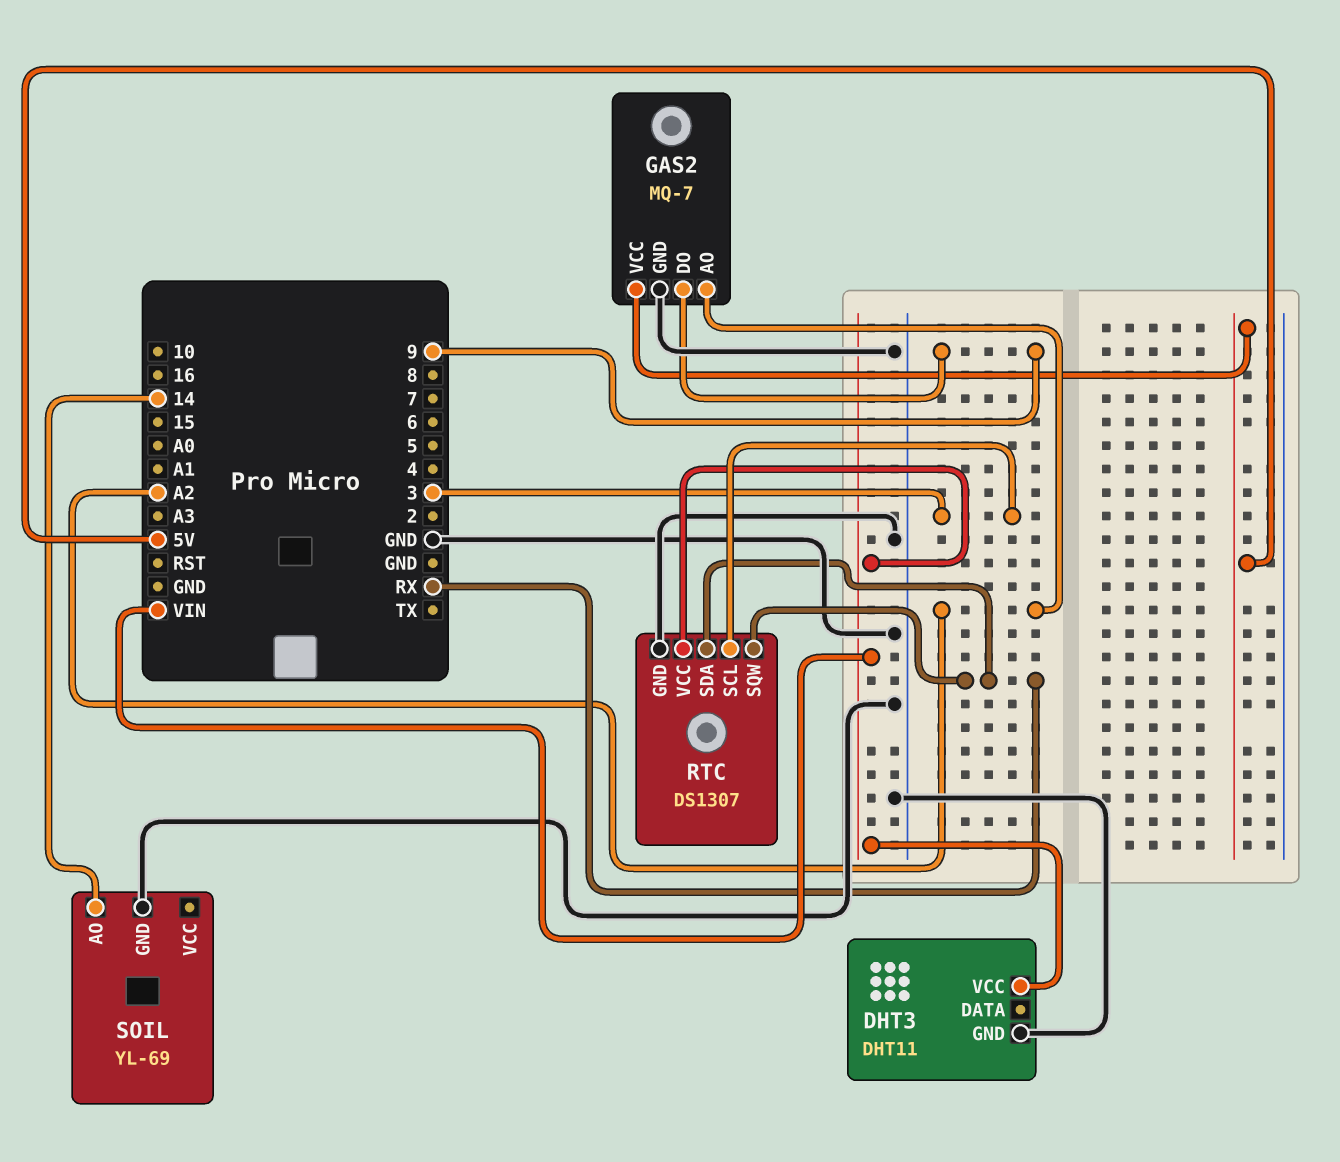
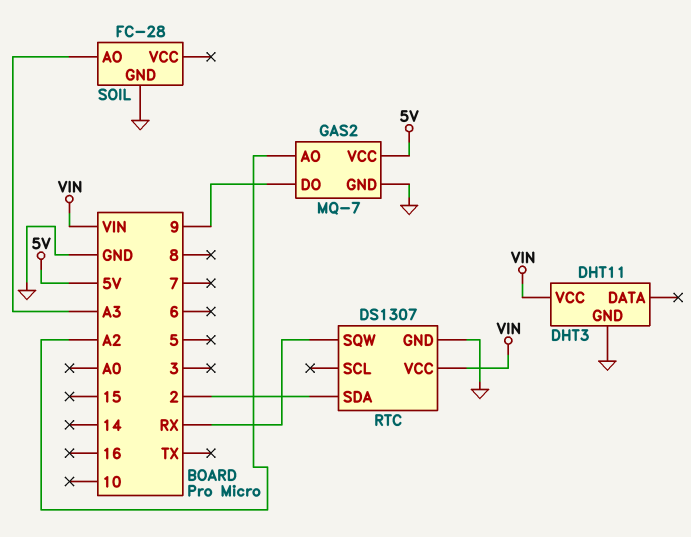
RTC pin SCL: 3 -> none
RTC pin SDA: RX -> 2
SOIL: YL-69 -> FC-28
SOIL pin AO: 14 -> A3

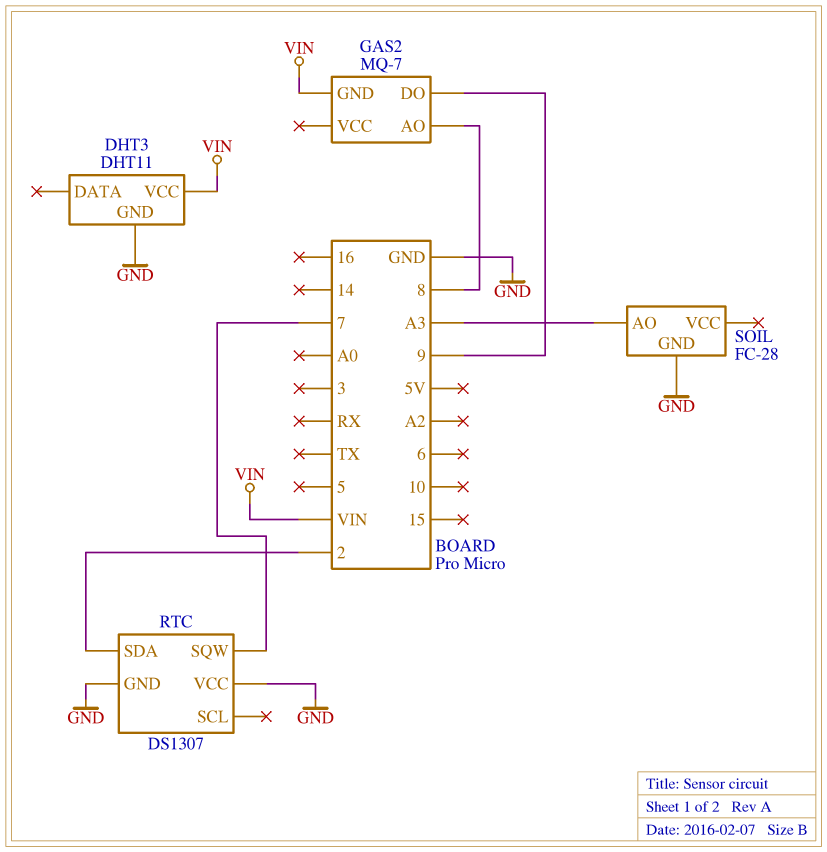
GAS2 pin AO: A2 -> 8
GAS2 pin GND: GND -> VIN
GAS2 pin VCC: 5V -> none
RTC pin SQW: RX -> 7
RTC pin VCC: VIN -> GND

